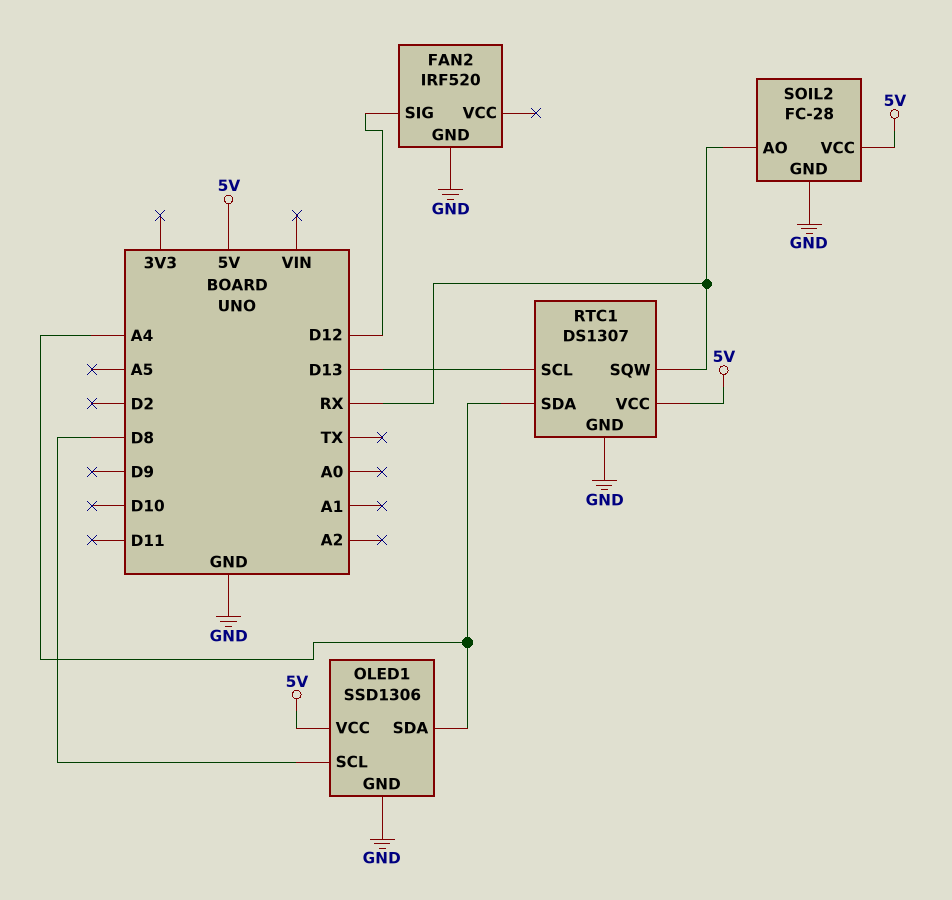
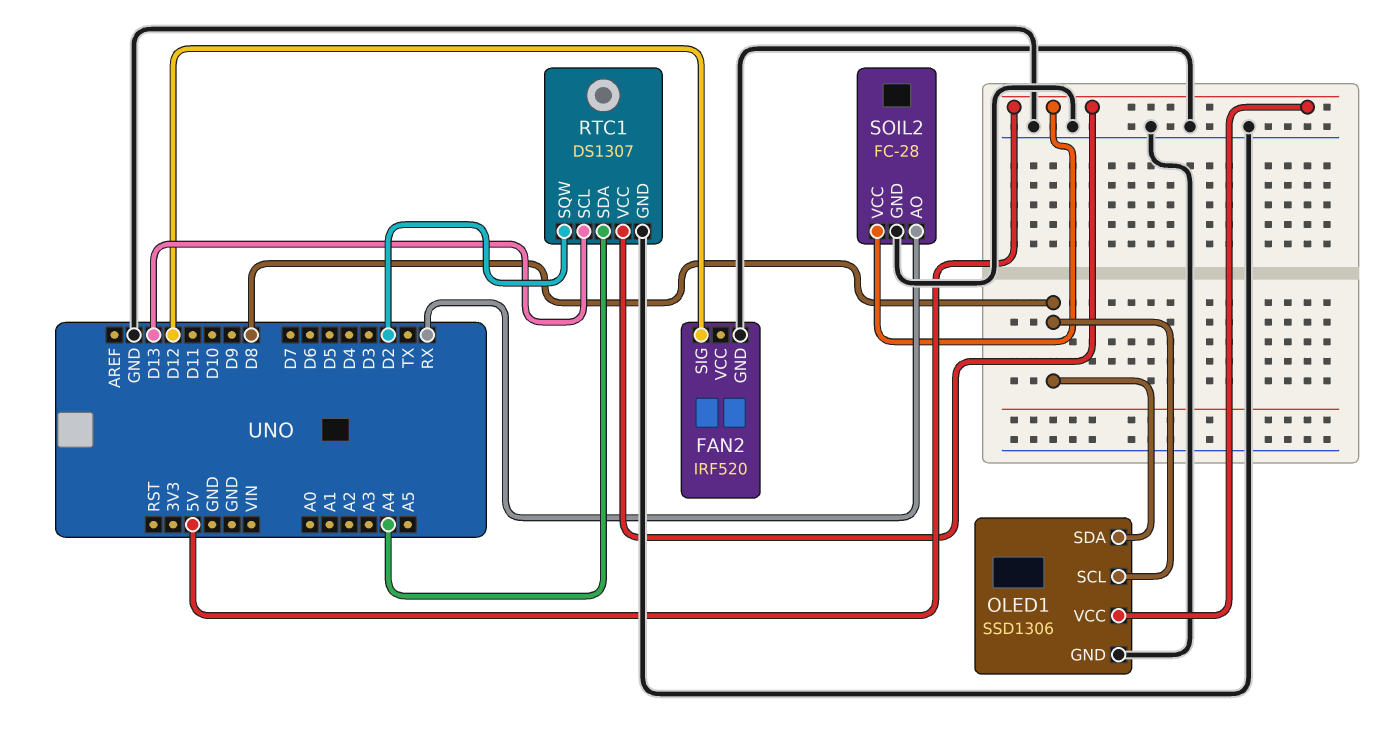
OLED1 pin SDA: A4 -> D8
RTC1 pin SQW: RX -> D2

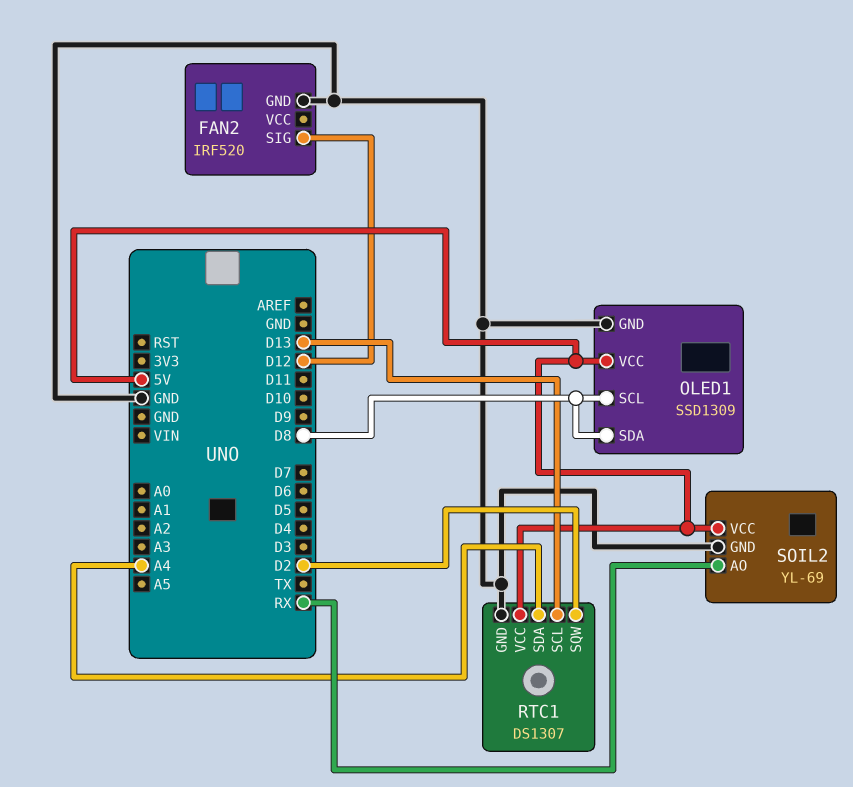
OLED1: SSD1306 -> SSD1309
SOIL2: FC-28 -> YL-69

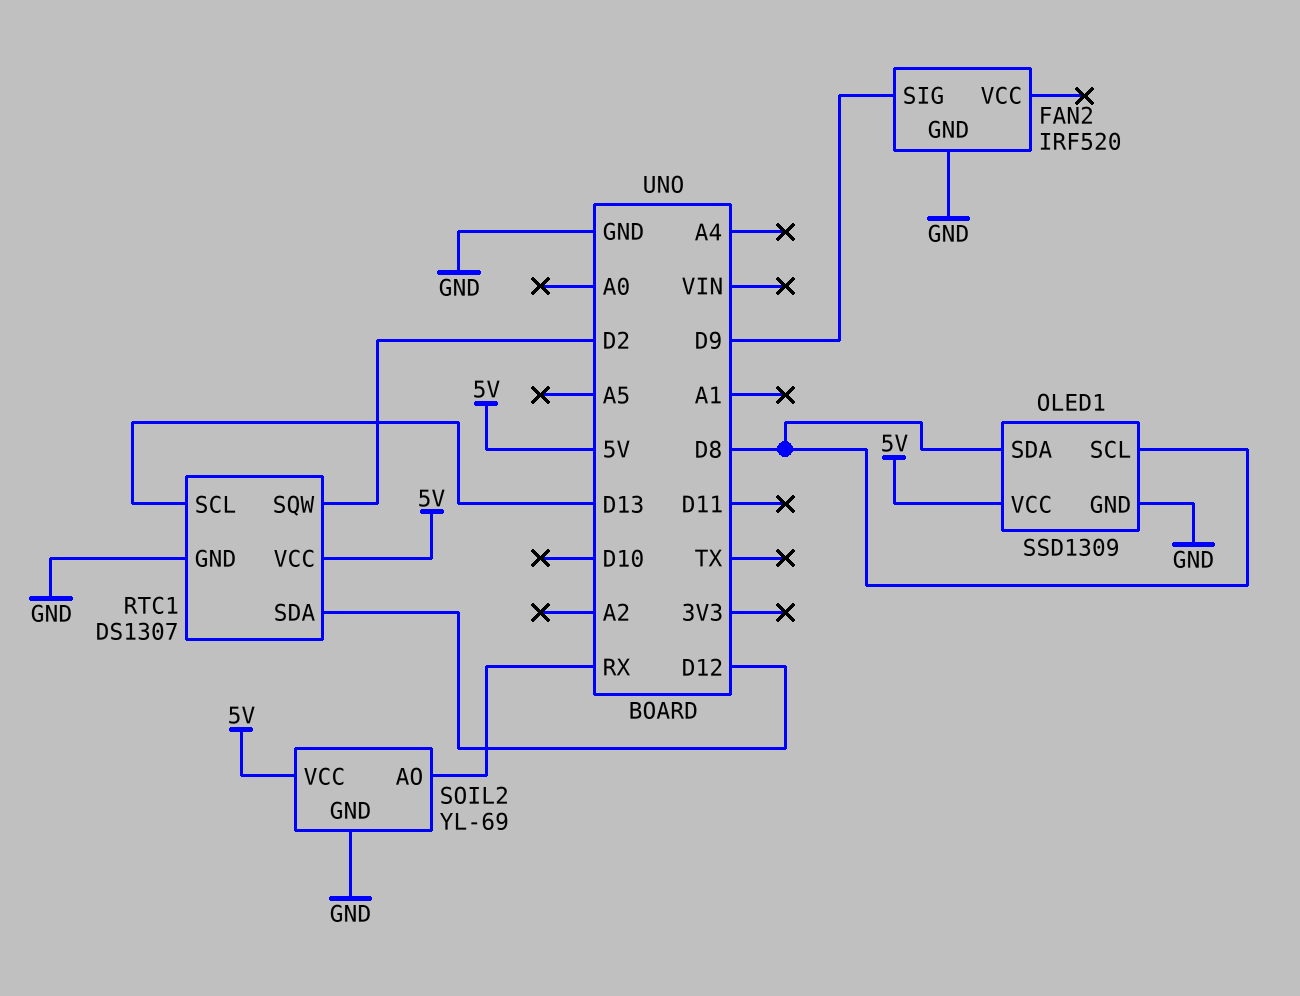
FAN2 pin SIG: D12 -> D9
RTC1 pin SDA: A4 -> D12

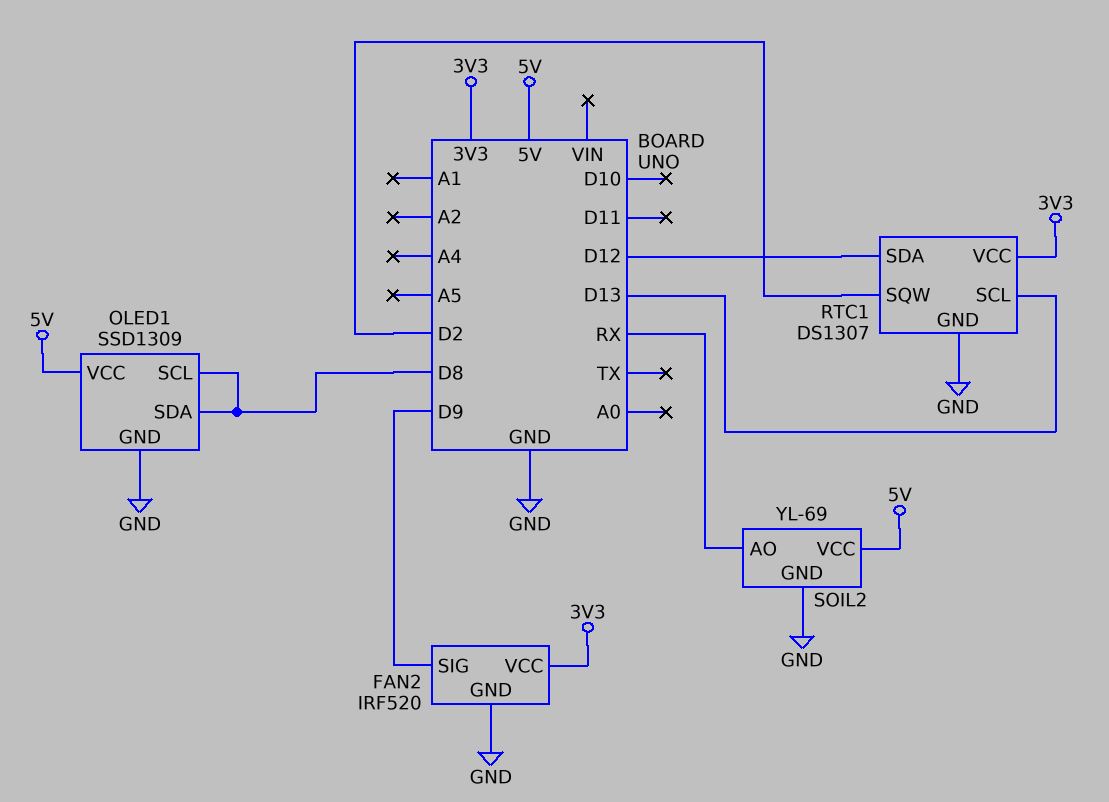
FAN2 pin VCC: none -> 3V3
RTC1 pin VCC: 5V -> 3V3

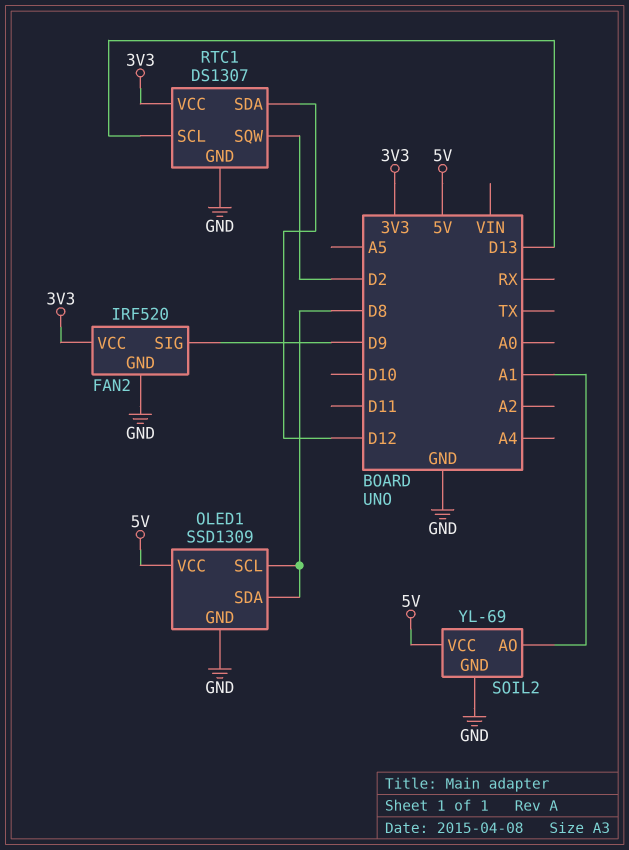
SOIL2 pin AO: RX -> A1

